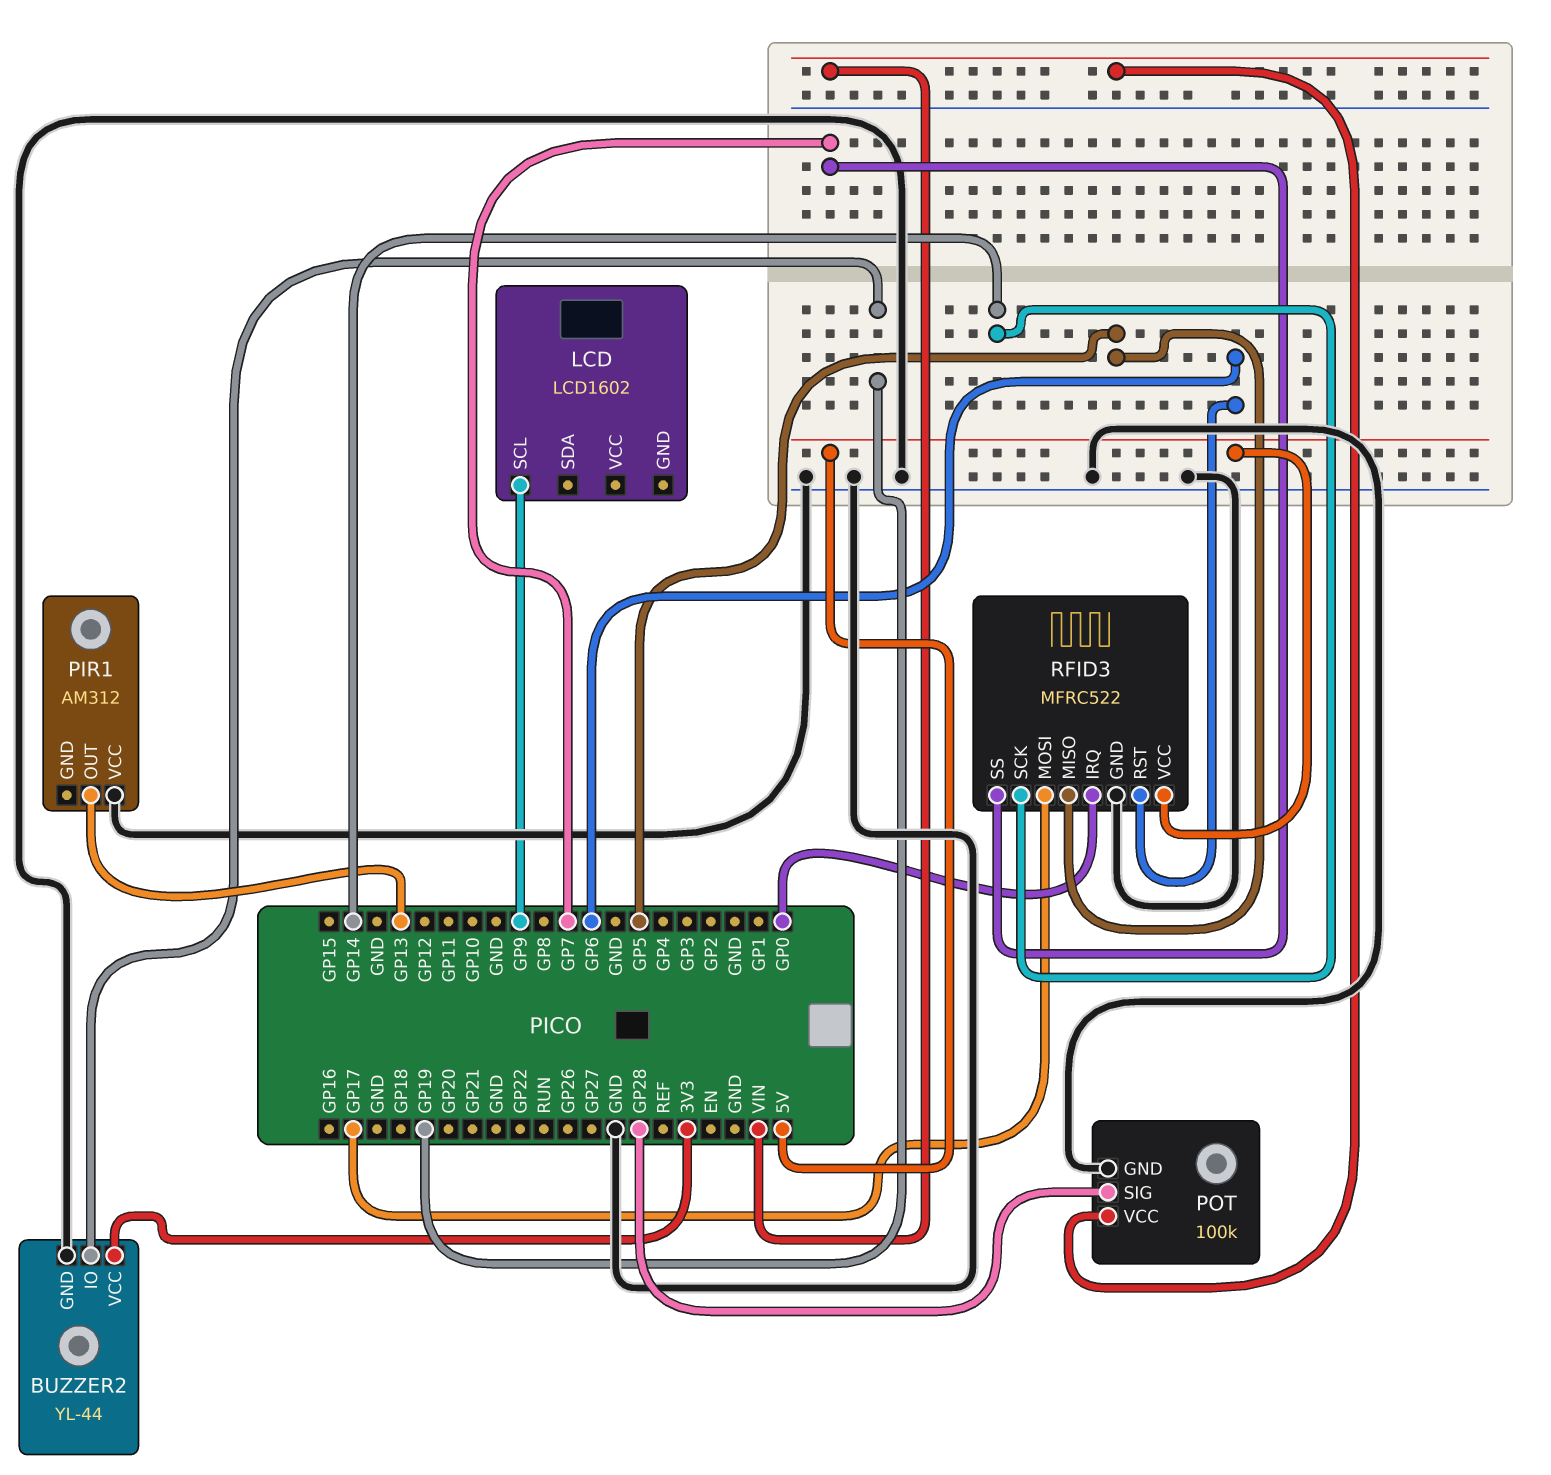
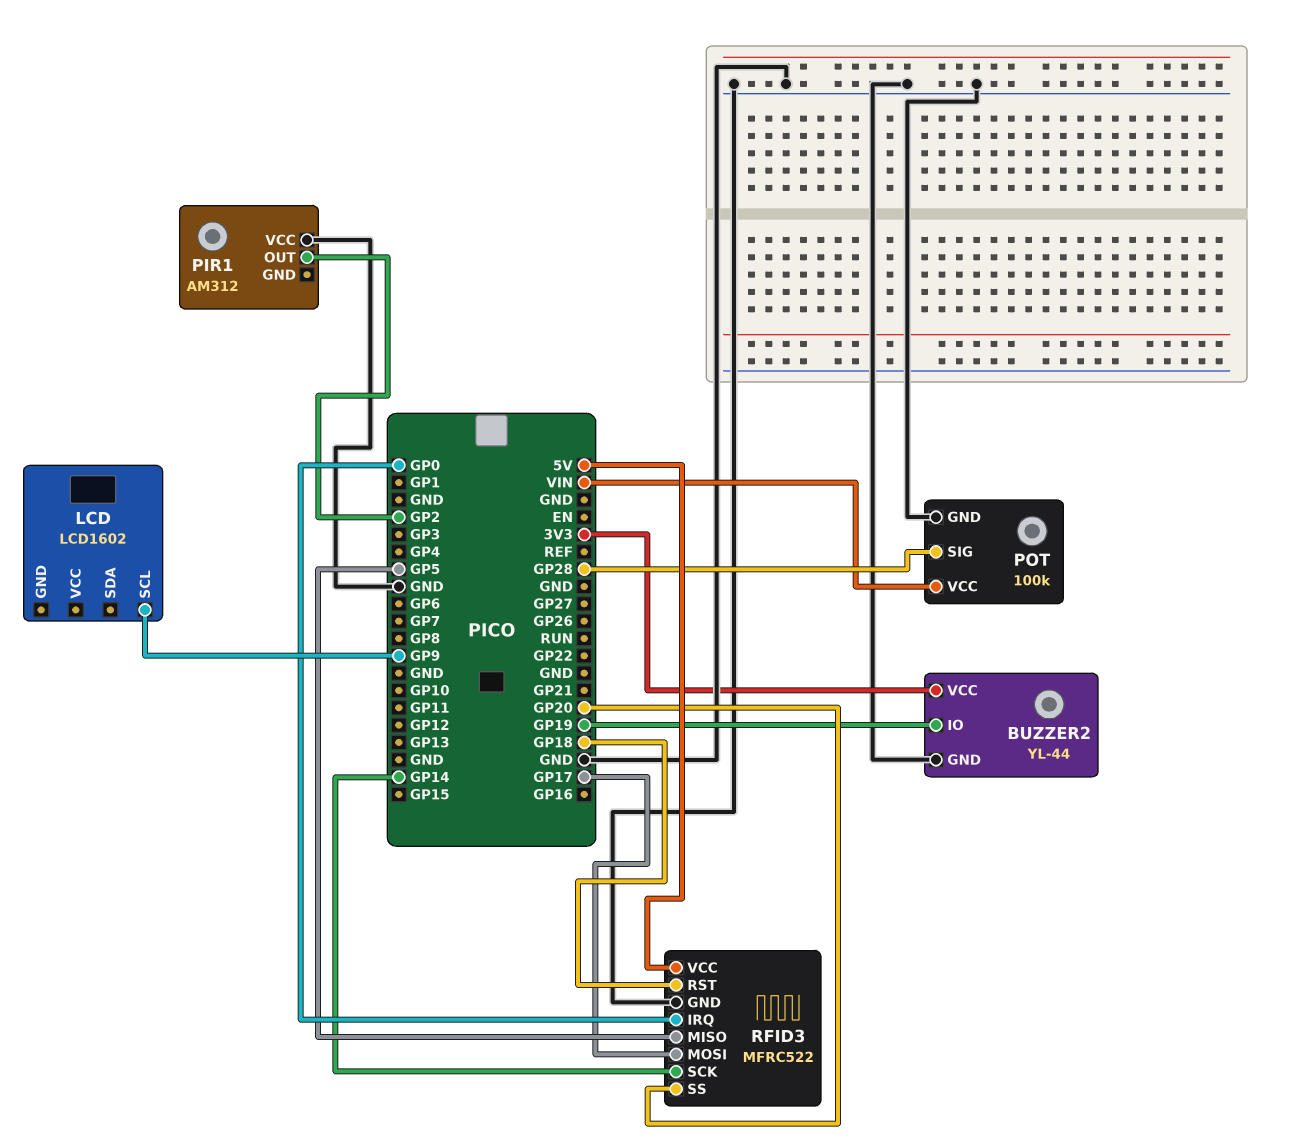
PIR1 pin OUT: GP13 -> GP2
RFID3 pin RST: GP6 -> GP18
RFID3 pin SS: GP7 -> GP20

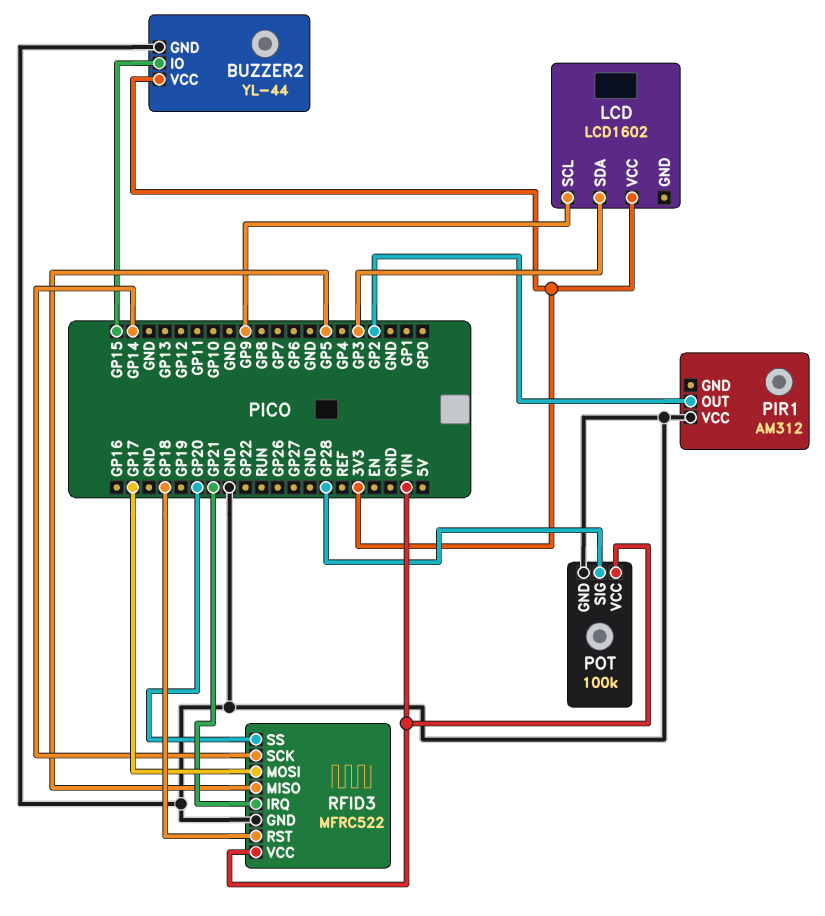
BUZZER2 pin IO: GP19 -> GP15
LCD pin SDA: none -> GP3
LCD pin VCC: none -> 3V3
RFID3 pin IRQ: GP0 -> GP21
RFID3 pin VCC: 5V -> VIN

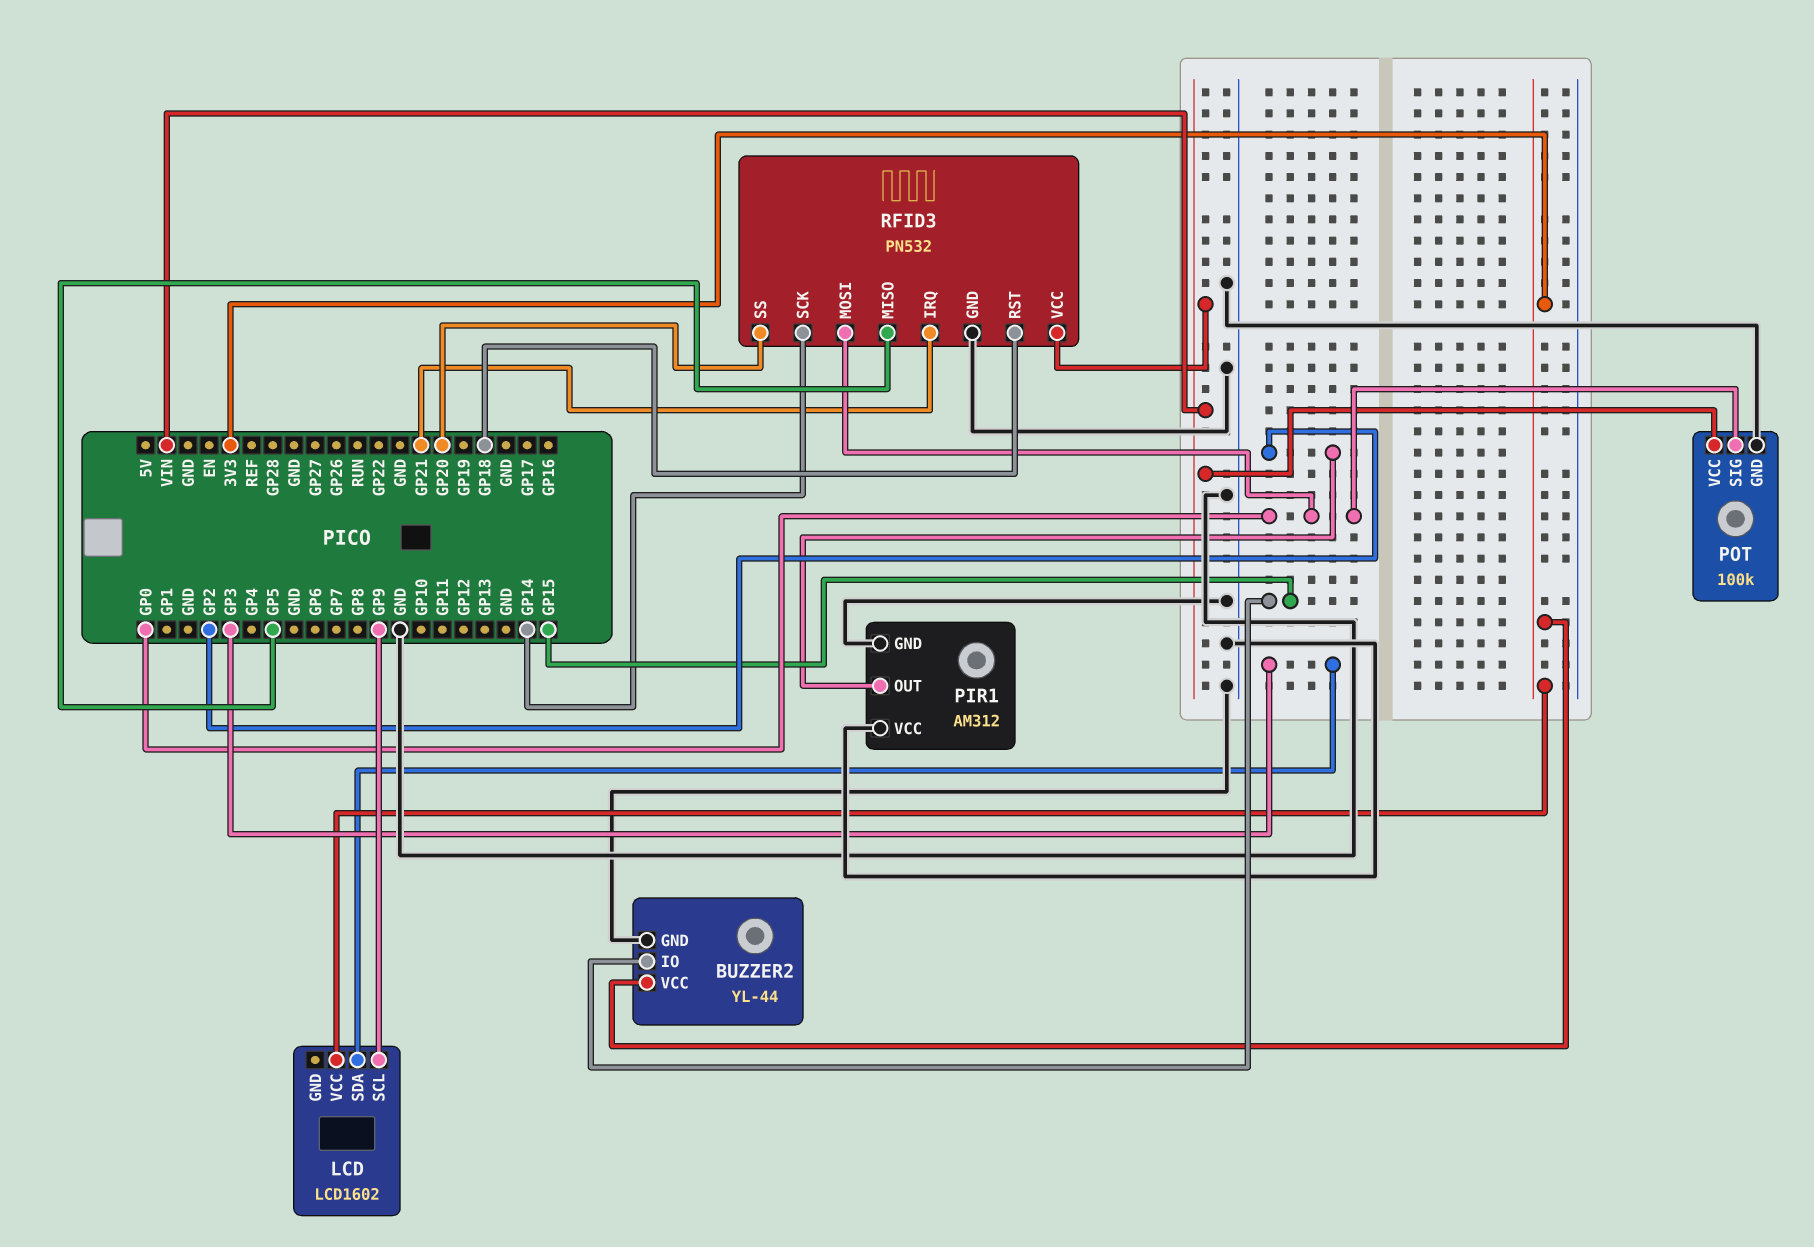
PIR1 pin GND: none -> GND
POT pin SIG: GP28 -> GP0
RFID3: MFRC522 -> PN532
RFID3 pin MOSI: GP17 -> GP0

